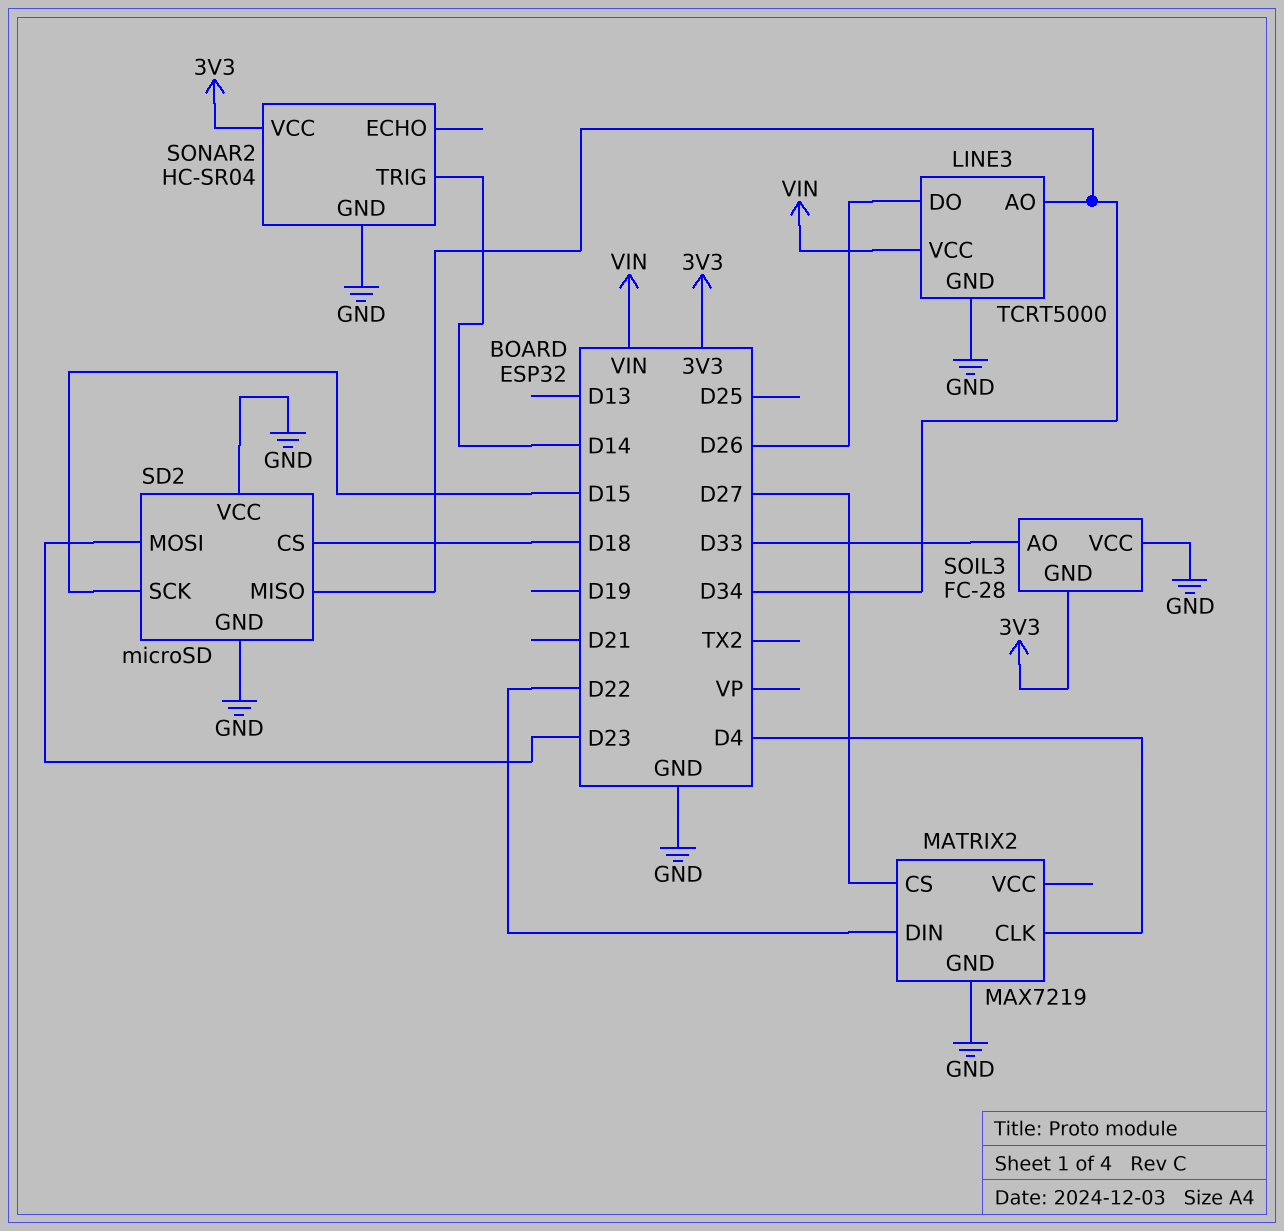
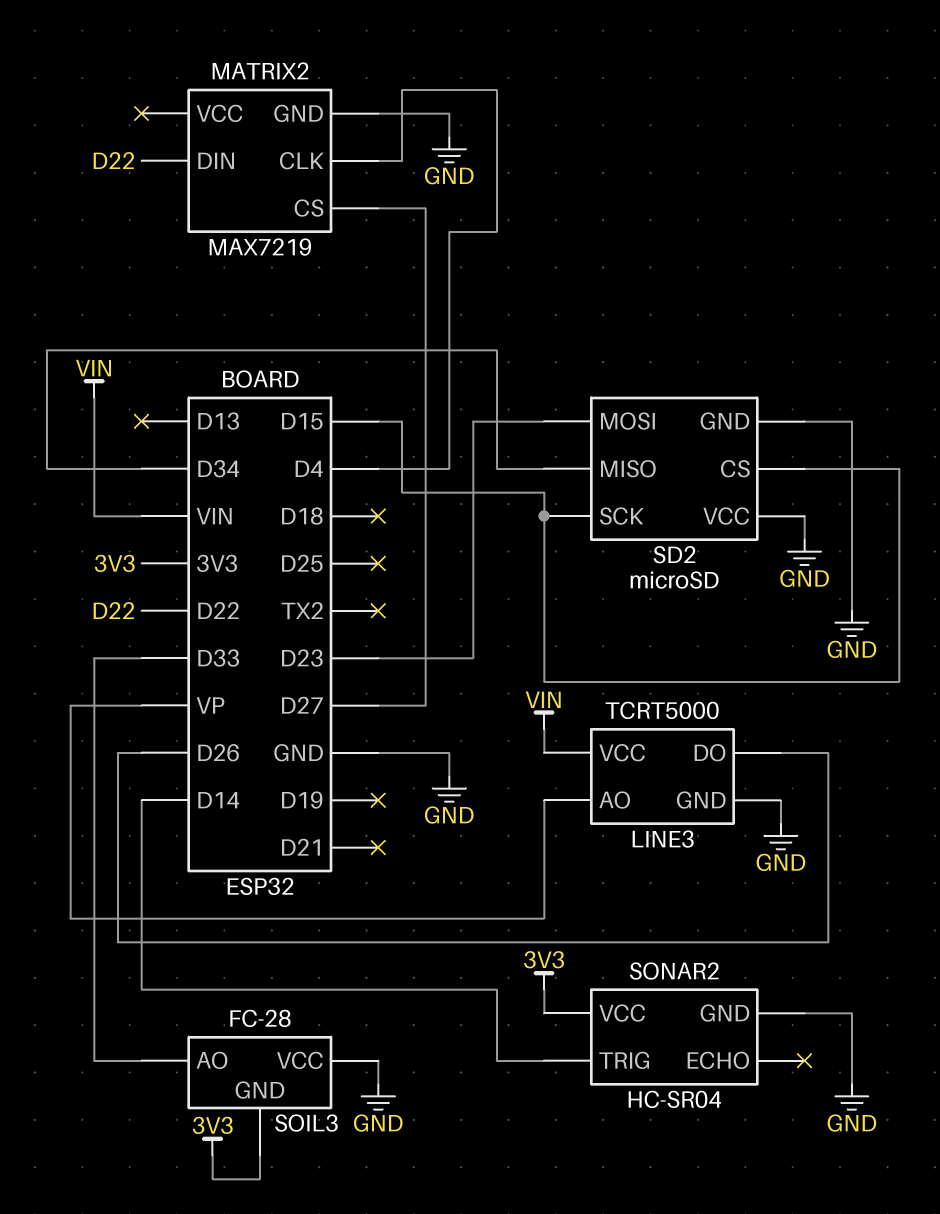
LINE3 pin AO: D34 -> VP
SD2 pin CS: D18 -> D15

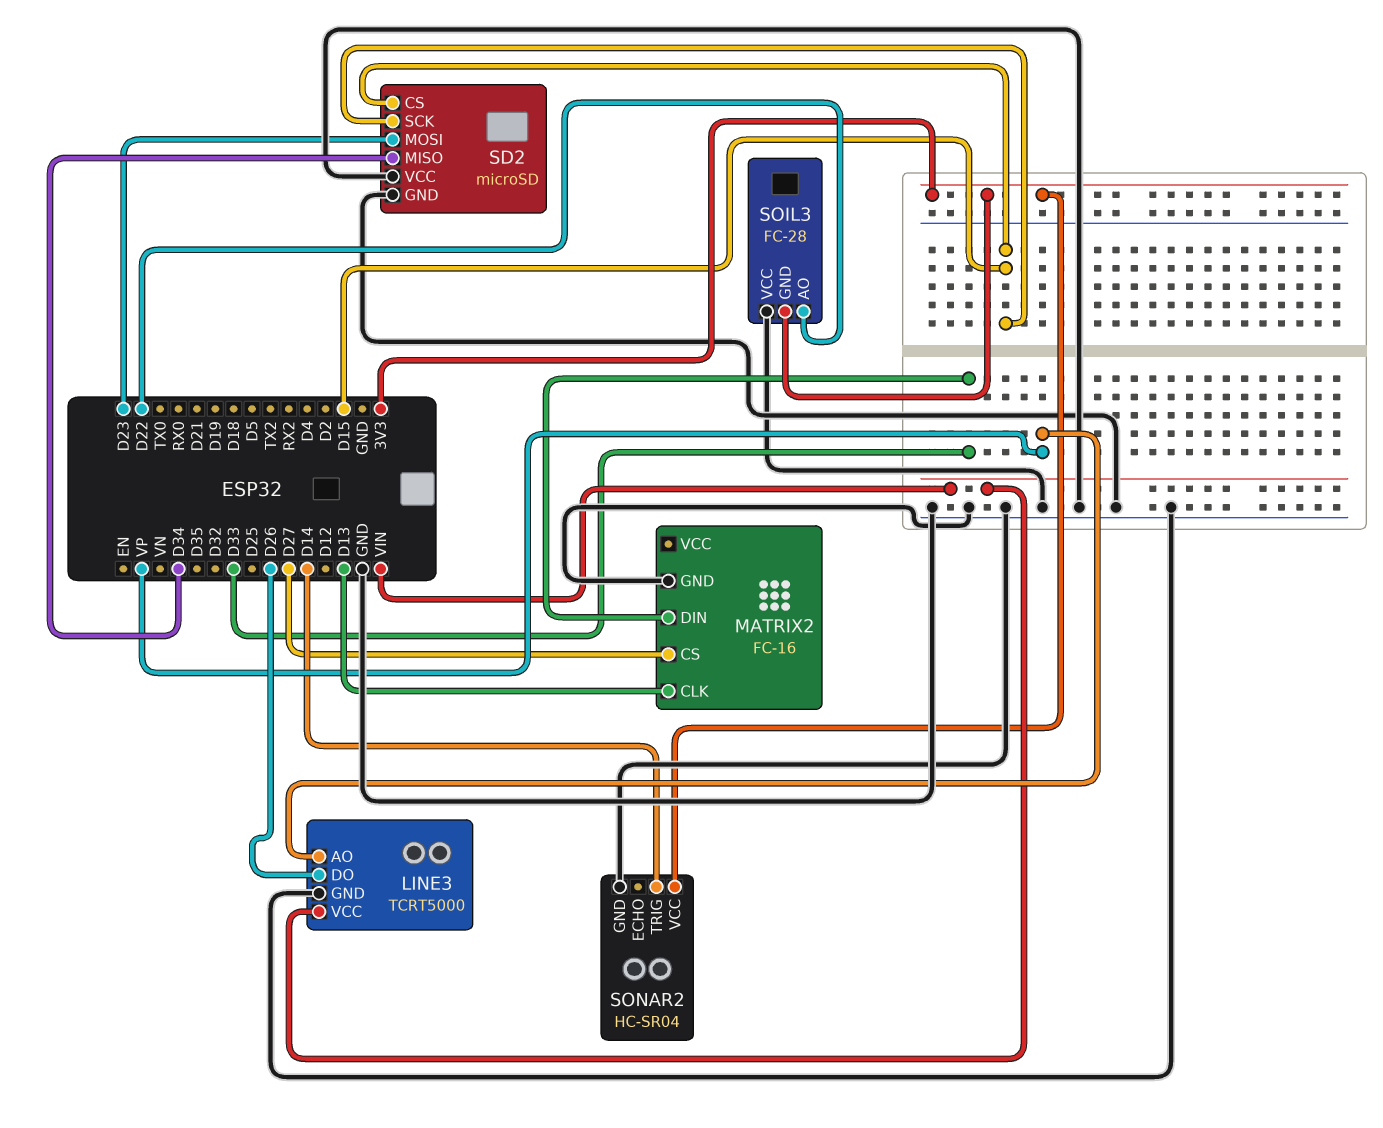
MATRIX2: MAX7219 -> FC-16
MATRIX2 pin CLK: D4 -> D13
MATRIX2 pin DIN: D22 -> D33
SOIL3 pin AO: D33 -> D22

